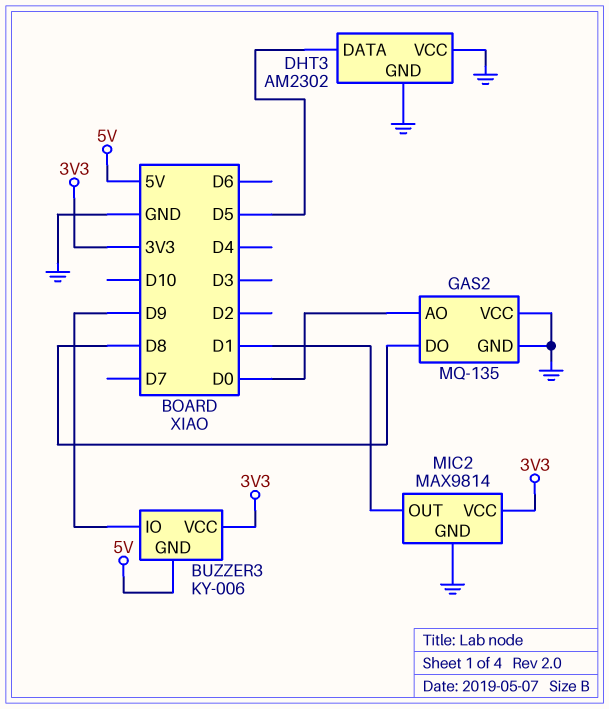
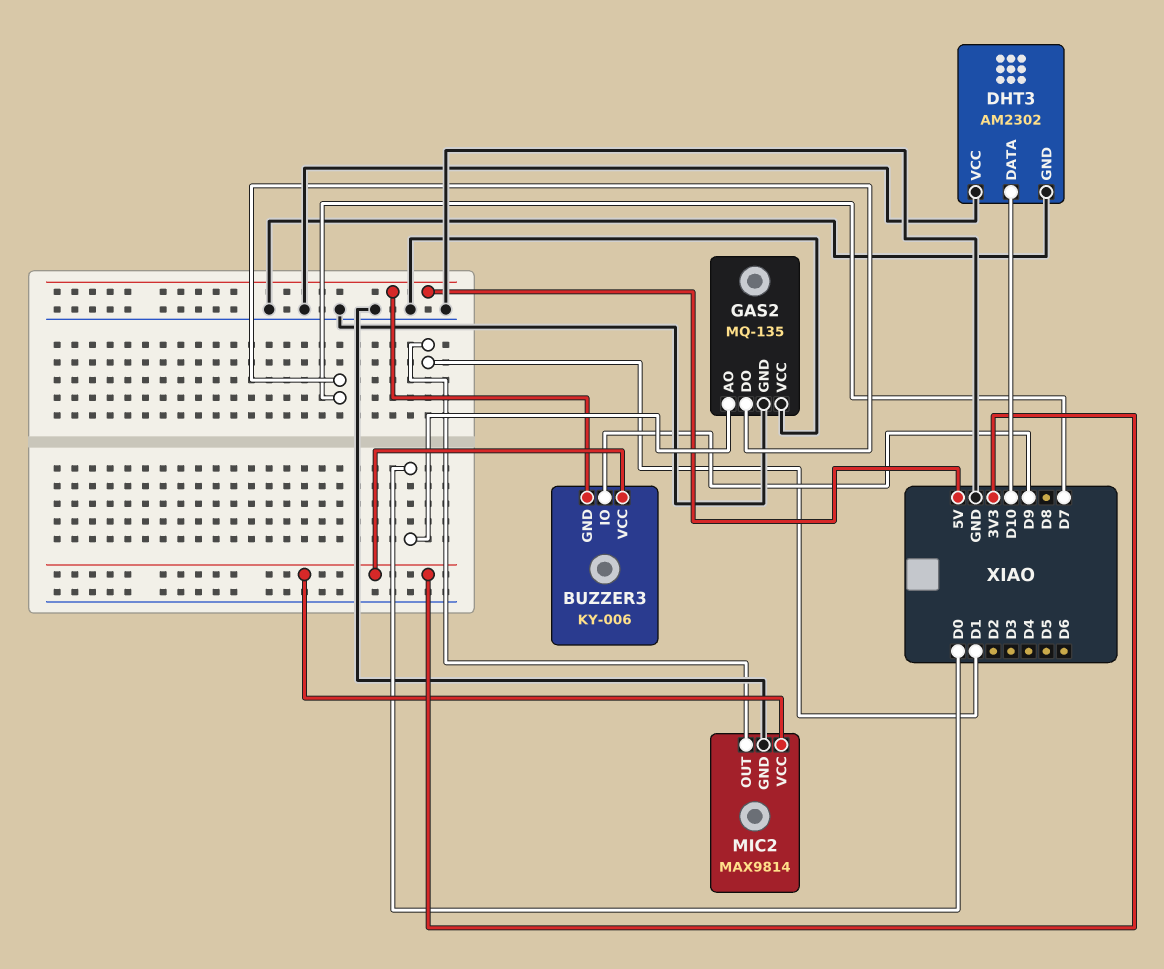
DHT3 pin DATA: D5 -> D10
GAS2 pin DO: D8 -> D7

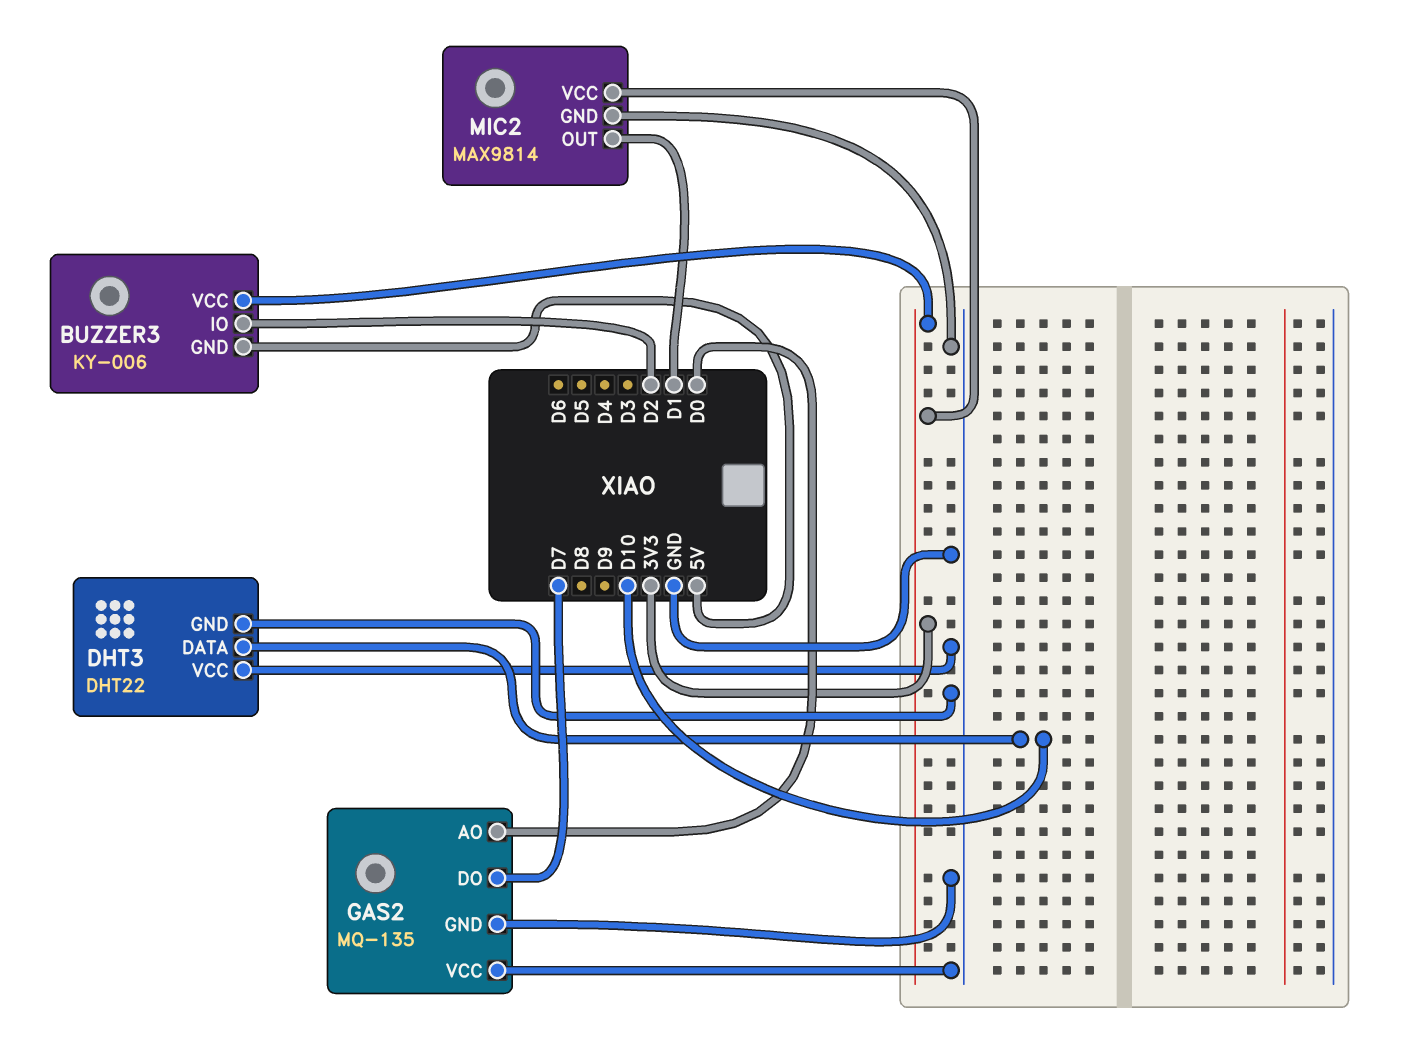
BUZZER3 pin IO: D9 -> D2
DHT3: AM2302 -> DHT22

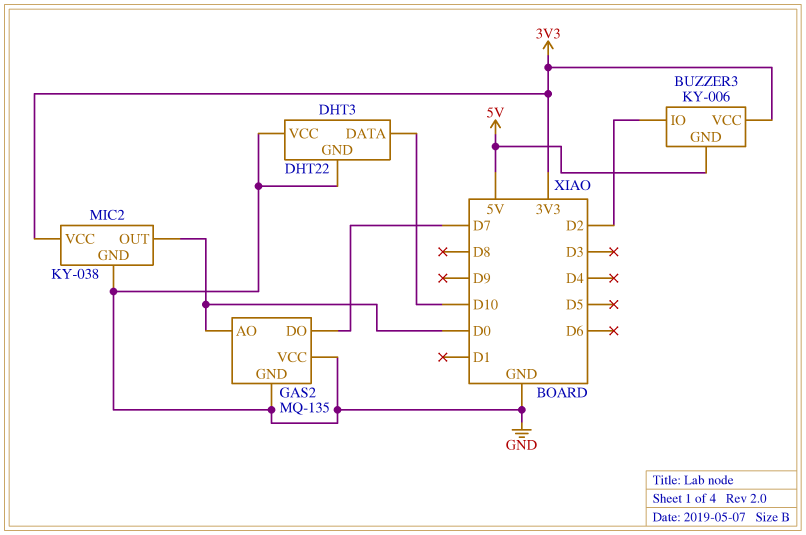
MIC2: MAX9814 -> KY-038
MIC2 pin OUT: D1 -> D0

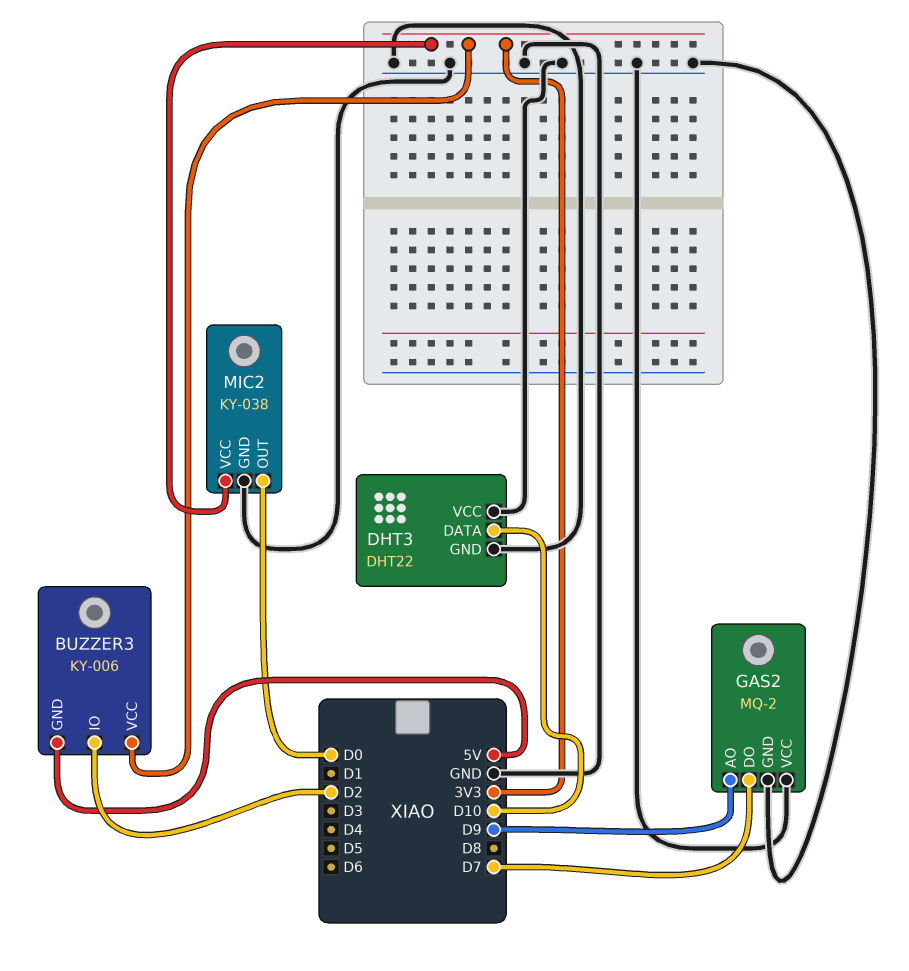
GAS2: MQ-135 -> MQ-2
GAS2 pin AO: D0 -> D9

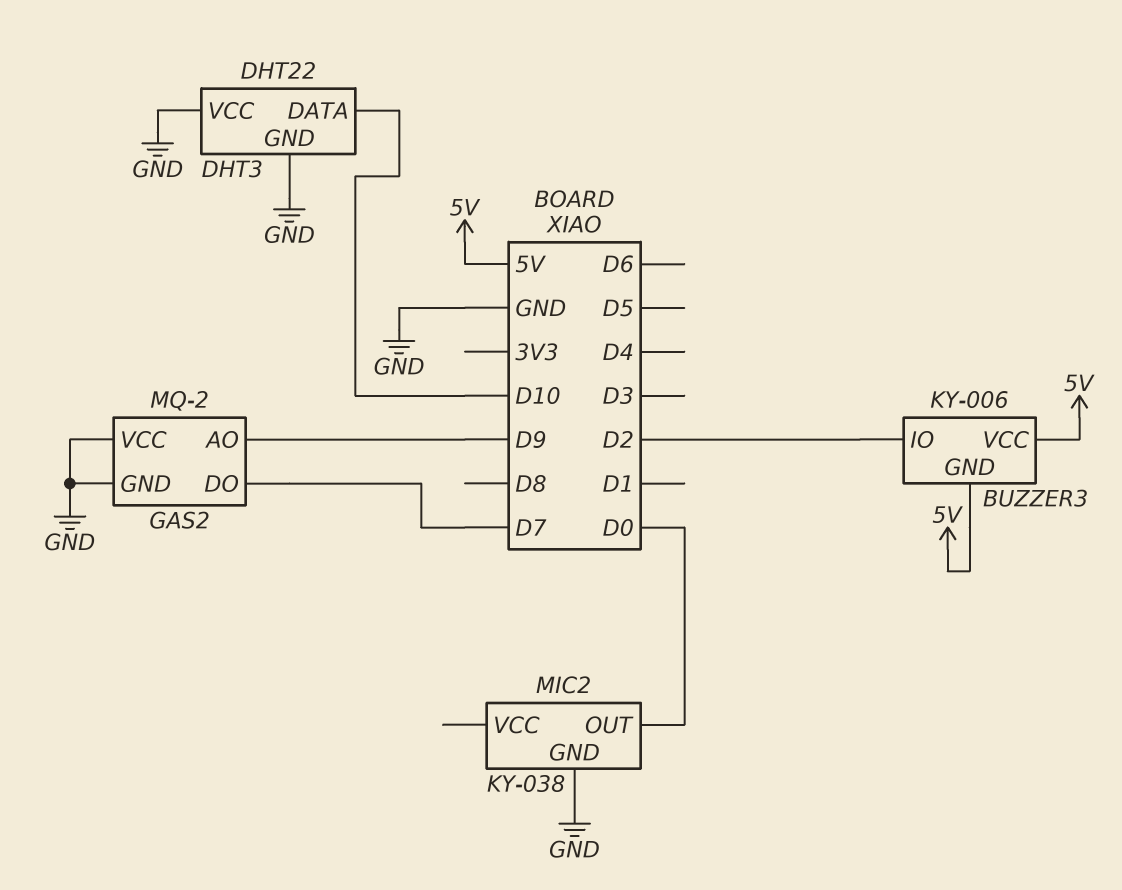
BUZZER3 pin VCC: 3V3 -> 5V
MIC2 pin VCC: 3V3 -> none

